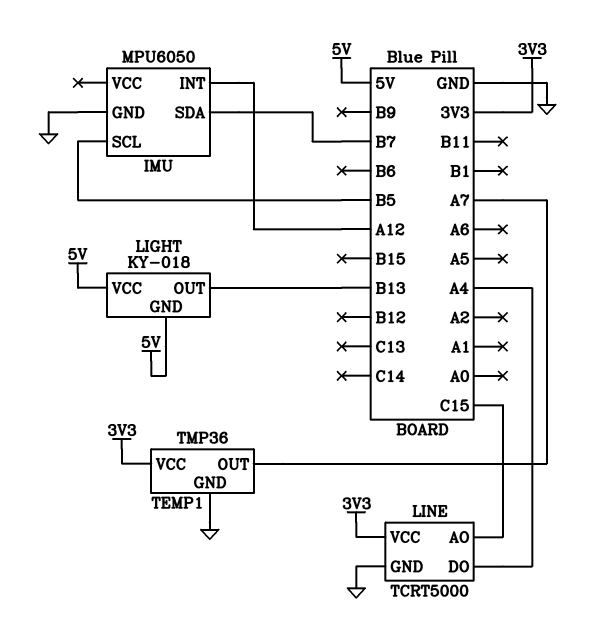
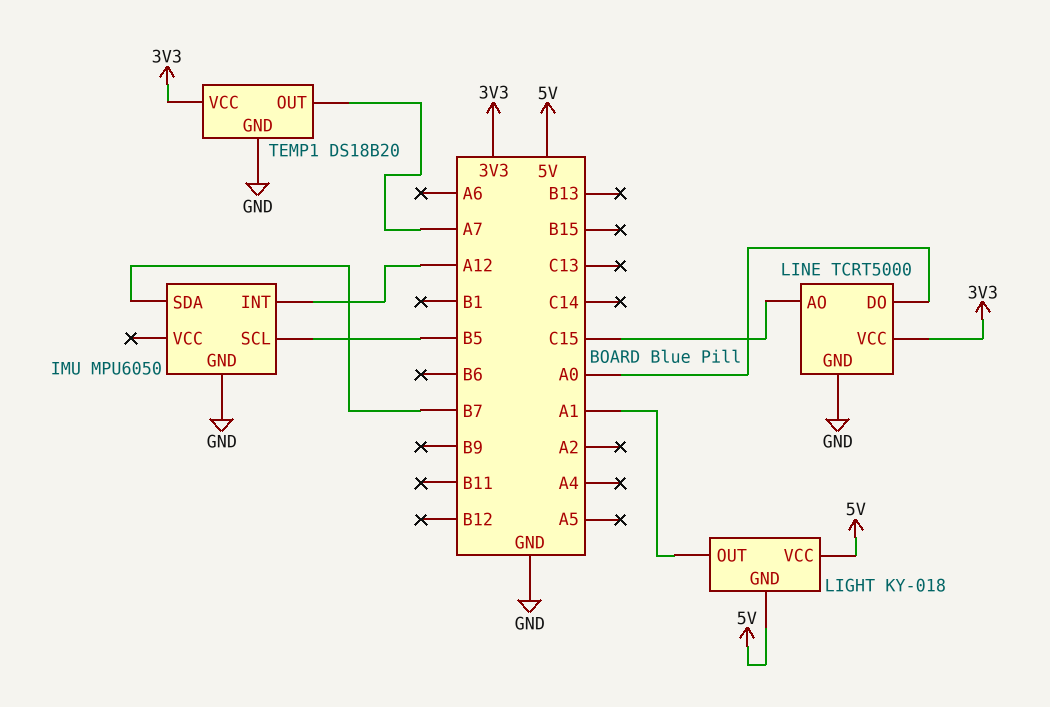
LIGHT pin OUT: B13 -> A1
LINE pin DO: A4 -> A0
TEMP1: TMP36 -> DS18B20

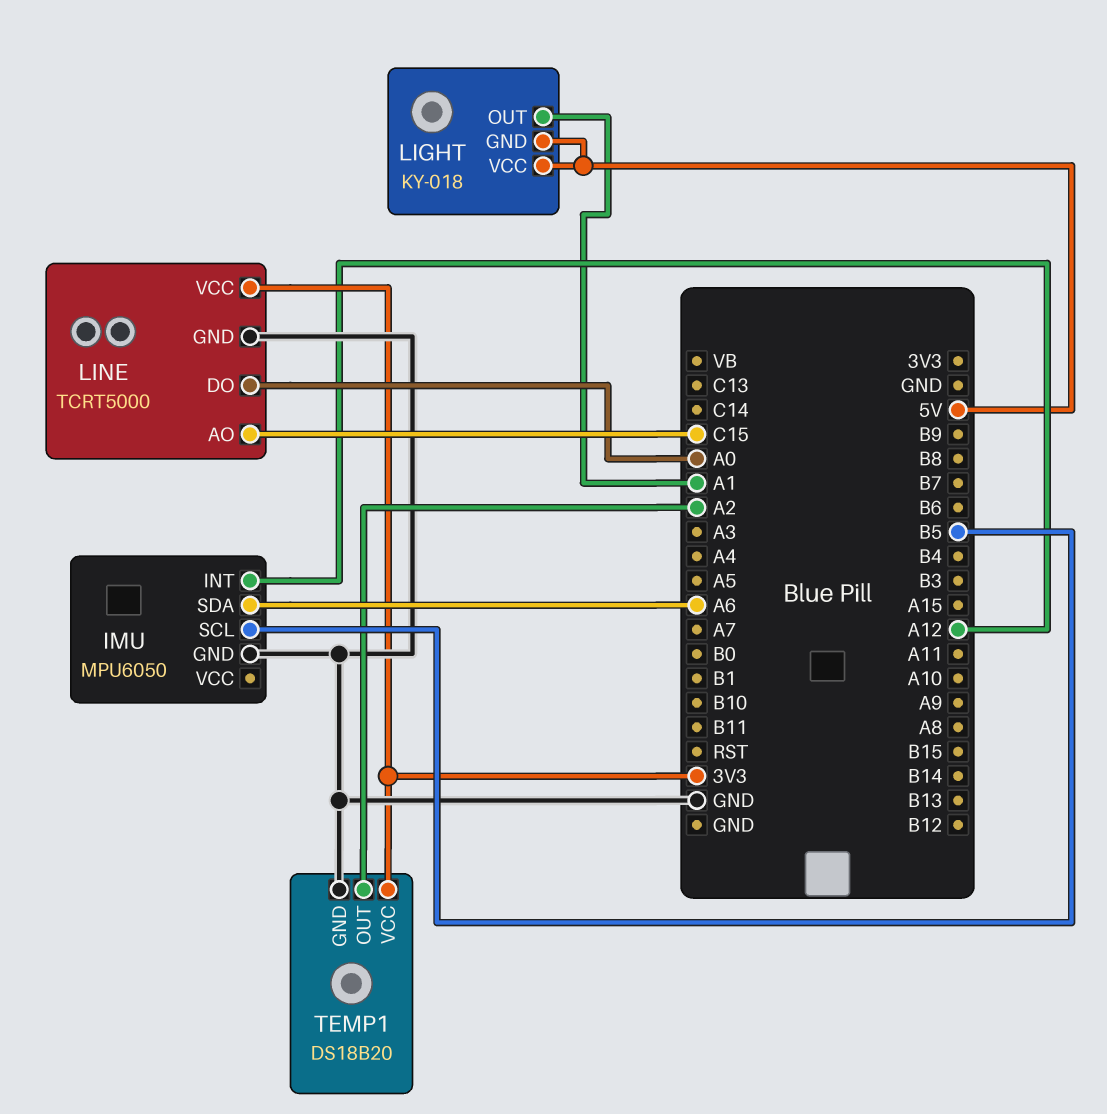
IMU pin SDA: B7 -> A6
TEMP1 pin OUT: A7 -> A2

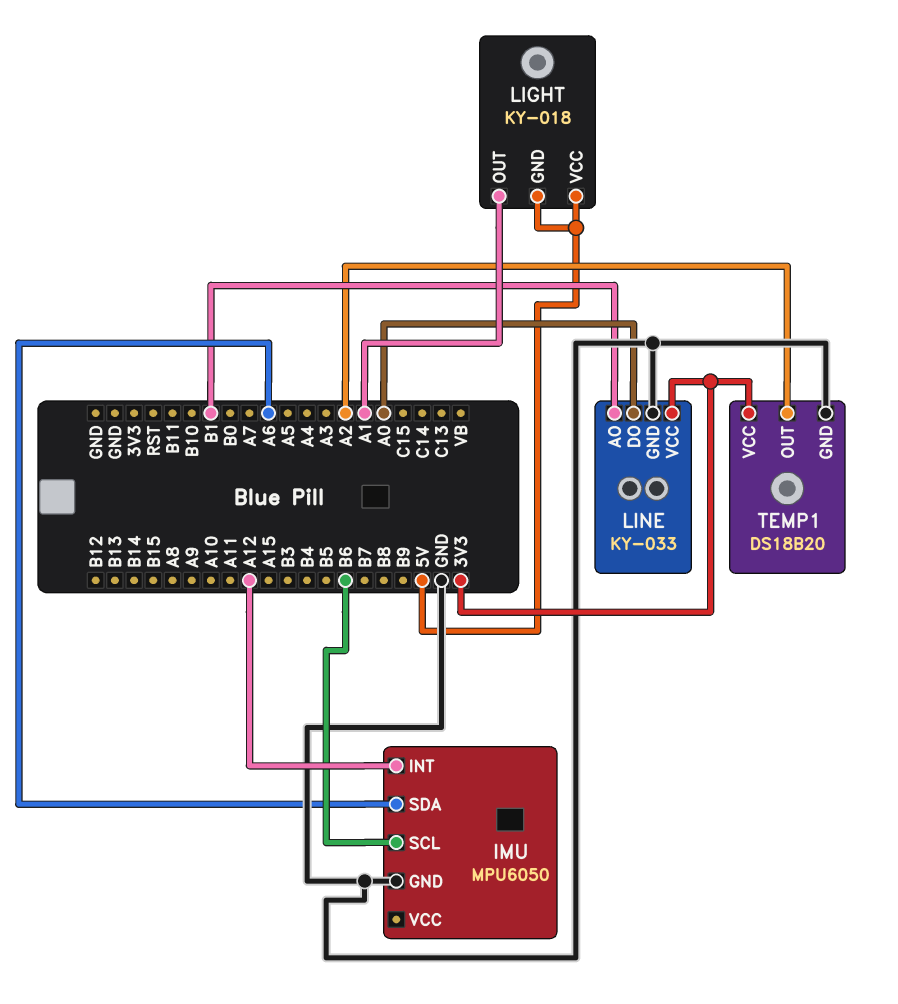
IMU pin SCL: B5 -> B6
LINE: TCRT5000 -> KY-033
LINE pin AO: C15 -> B1

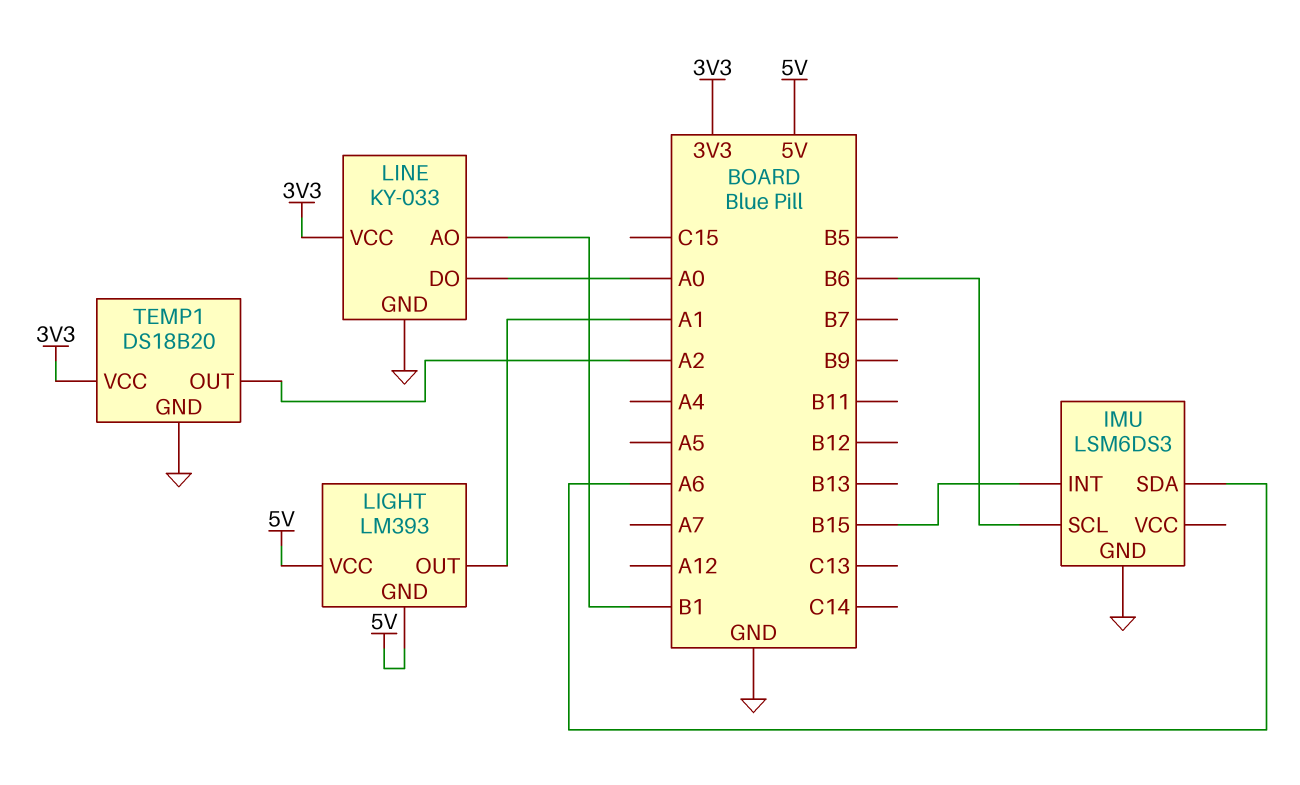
IMU: MPU6050 -> LSM6DS3
IMU pin INT: A12 -> B15
LIGHT: KY-018 -> LM393

